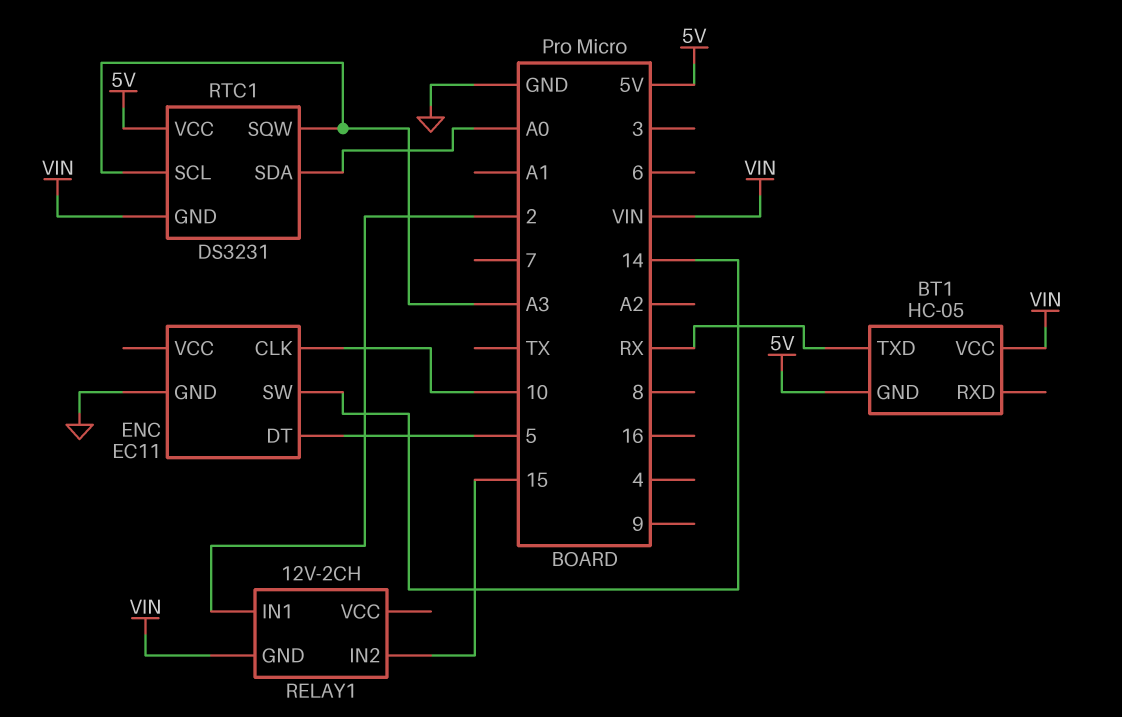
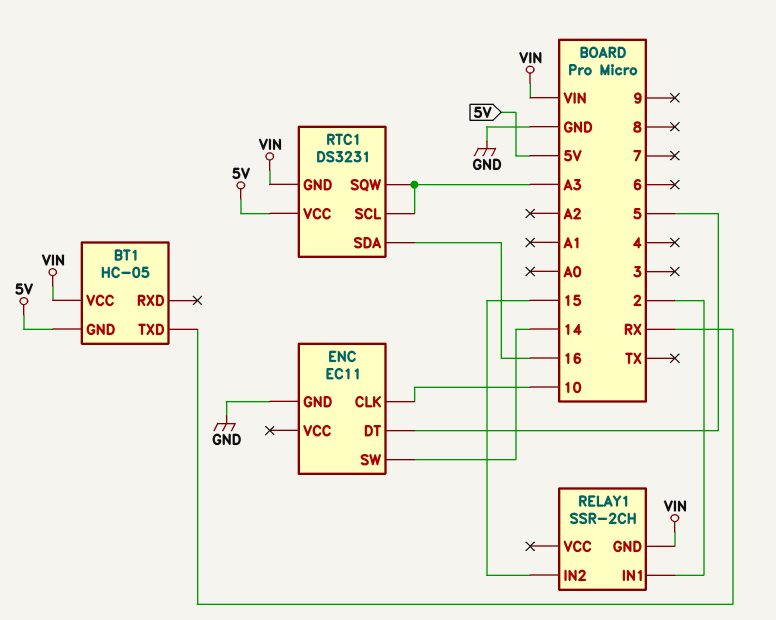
RELAY1: 12V-2CH -> SSR-2CH
RTC1 pin SDA: A0 -> 16

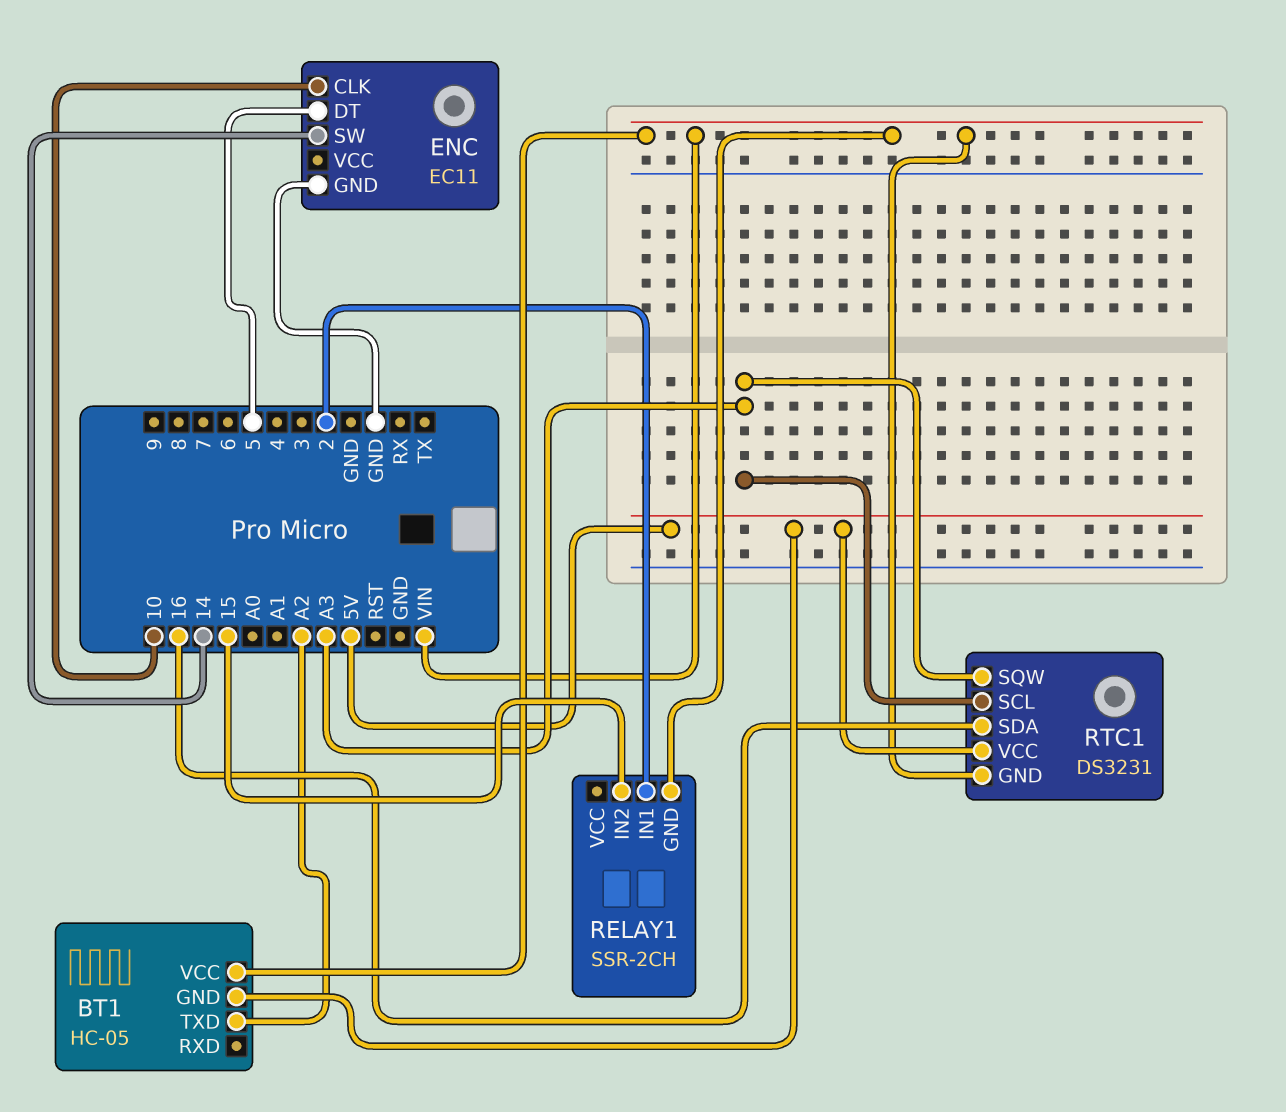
BT1 pin TXD: RX -> A2

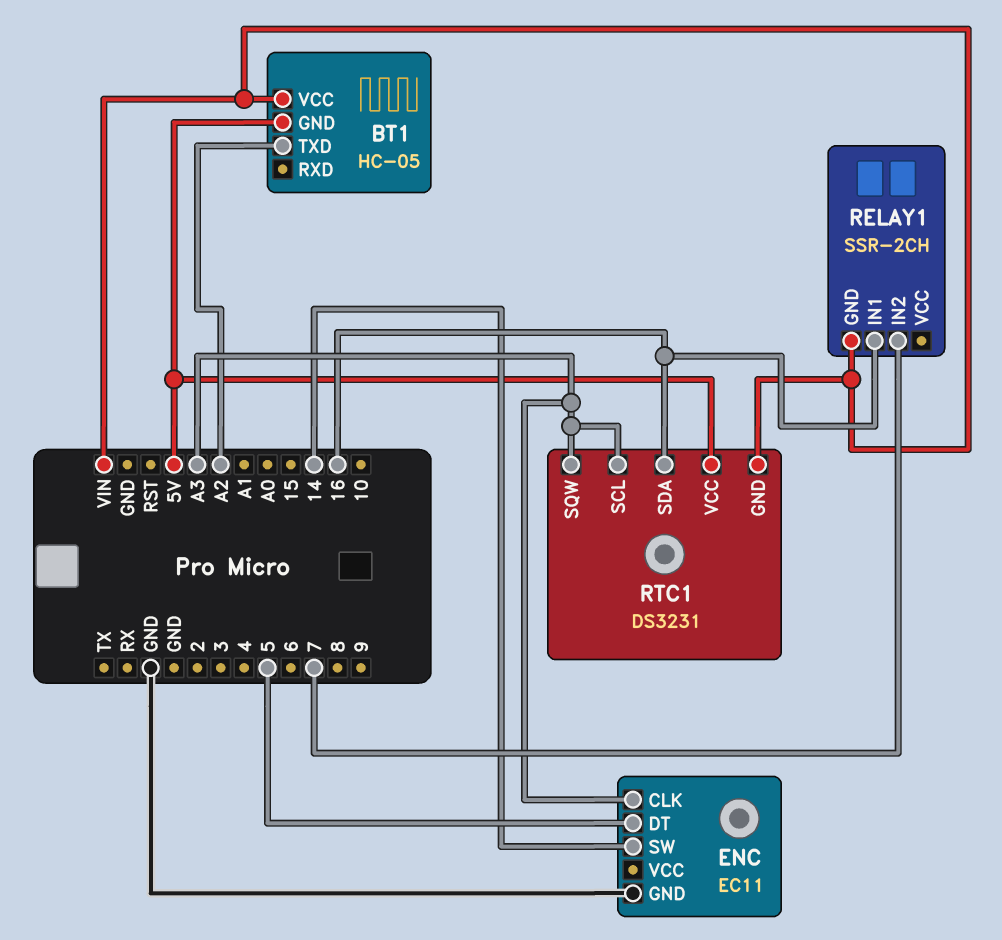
ENC pin CLK: 10 -> A3
RELAY1 pin IN1: 2 -> 16
RELAY1 pin IN2: 15 -> 7

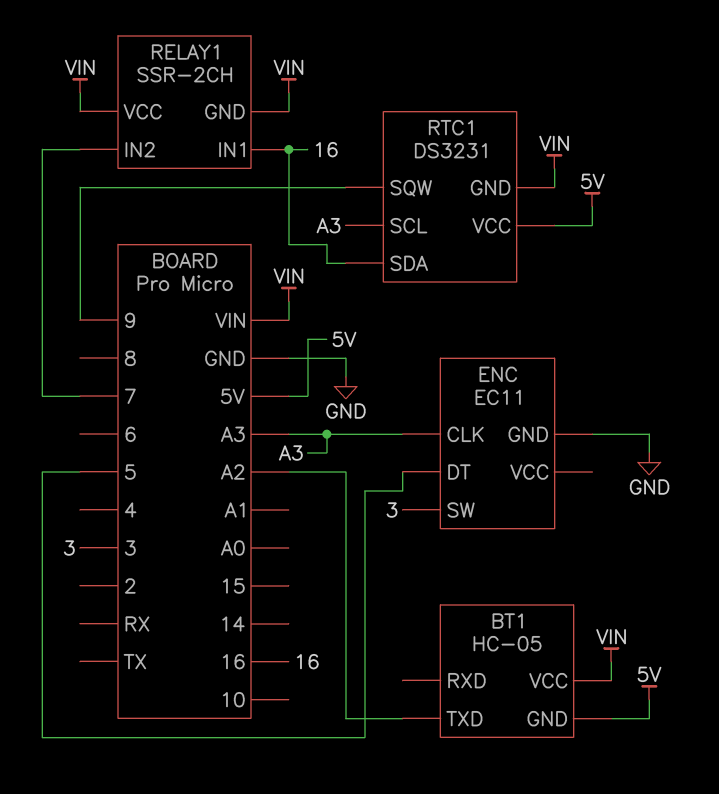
ENC pin SW: 14 -> 3
RELAY1 pin VCC: none -> VIN
RTC1 pin SQW: A3 -> 9

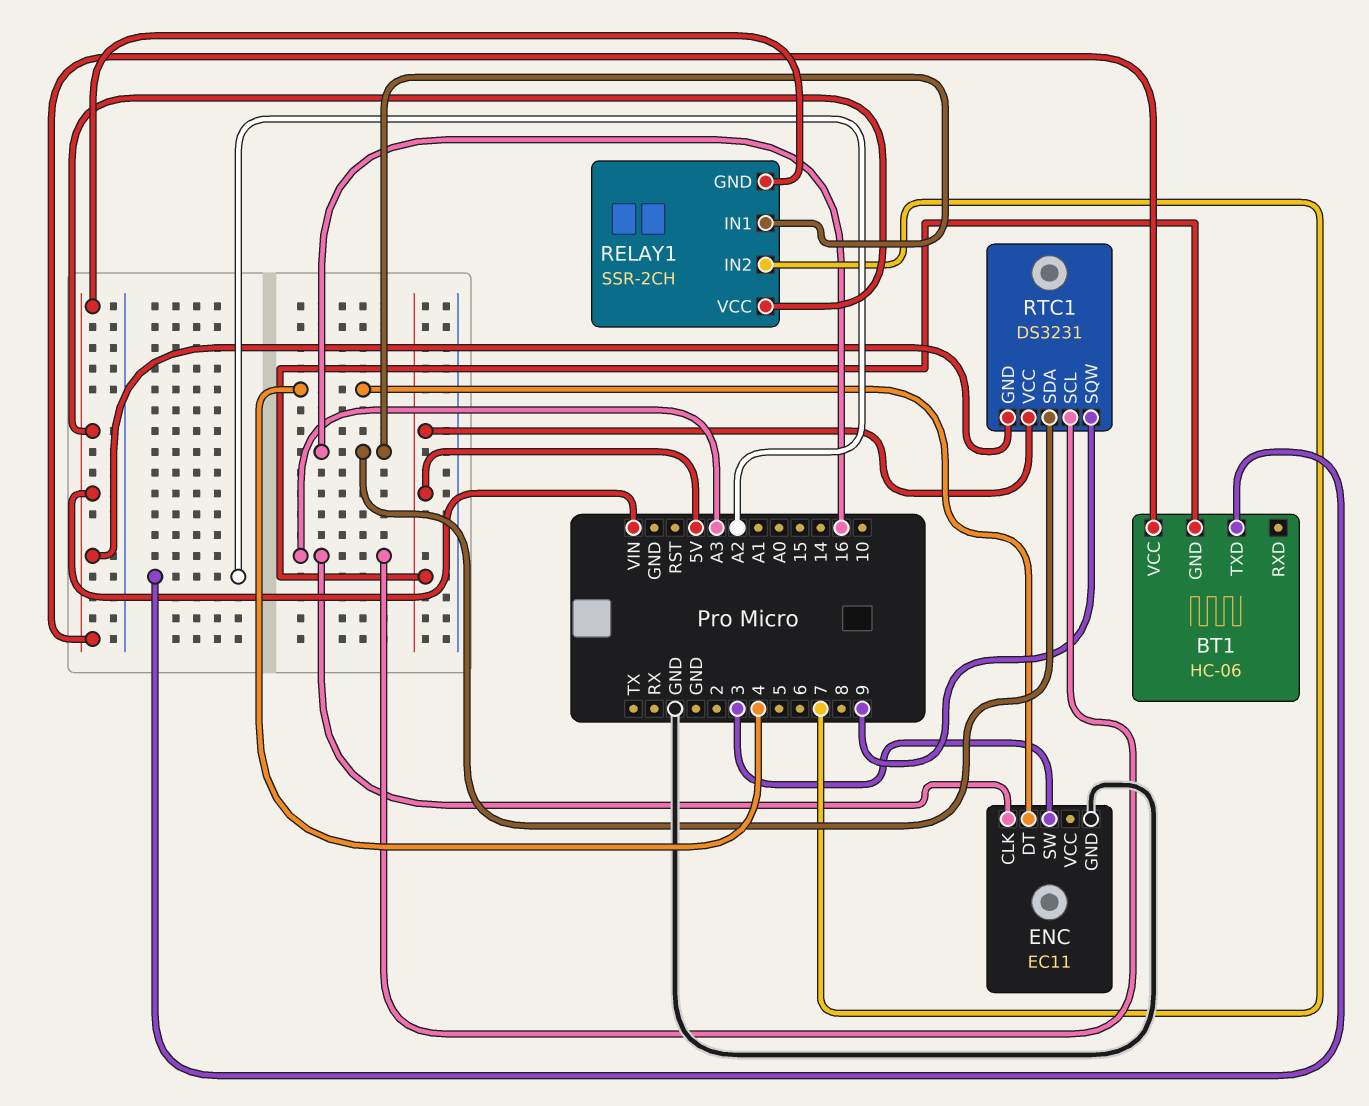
BT1: HC-05 -> HC-06
ENC pin DT: 5 -> 4

